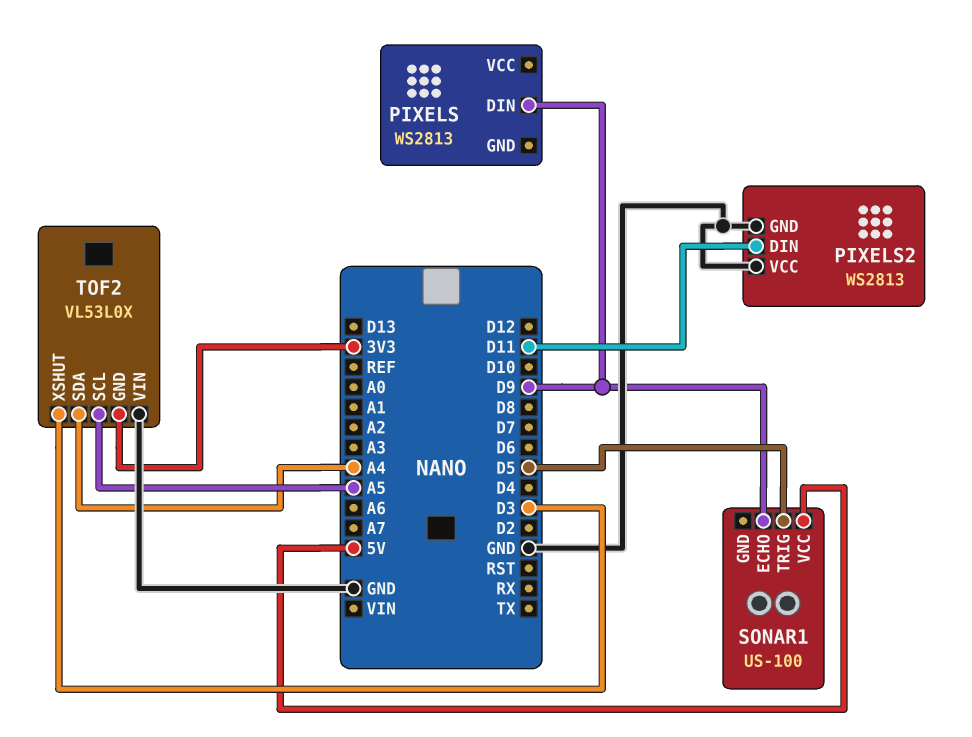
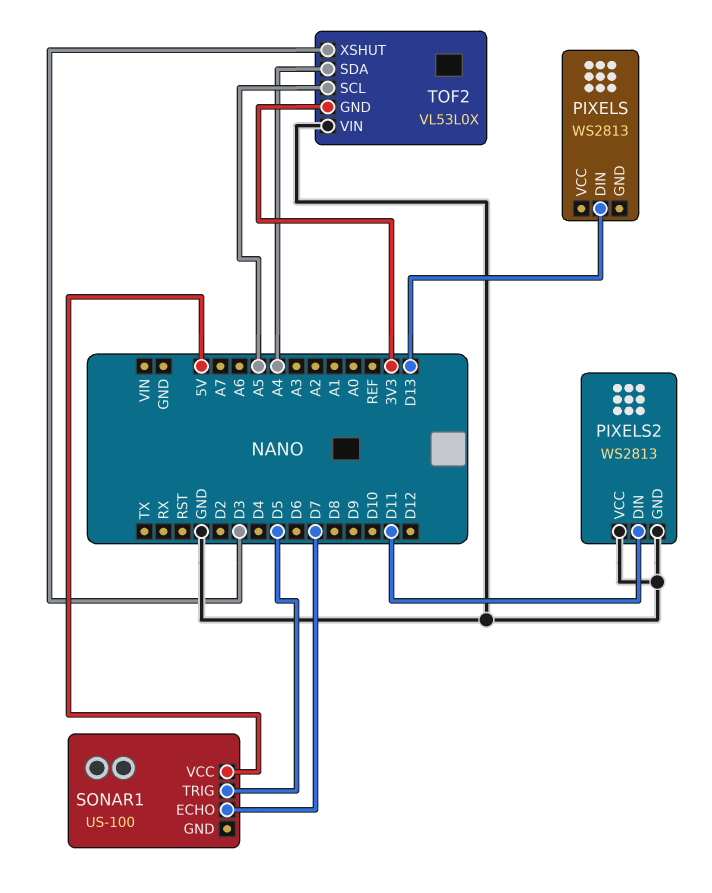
PIXELS pin DIN: D9 -> D13
SONAR1 pin ECHO: D9 -> D7

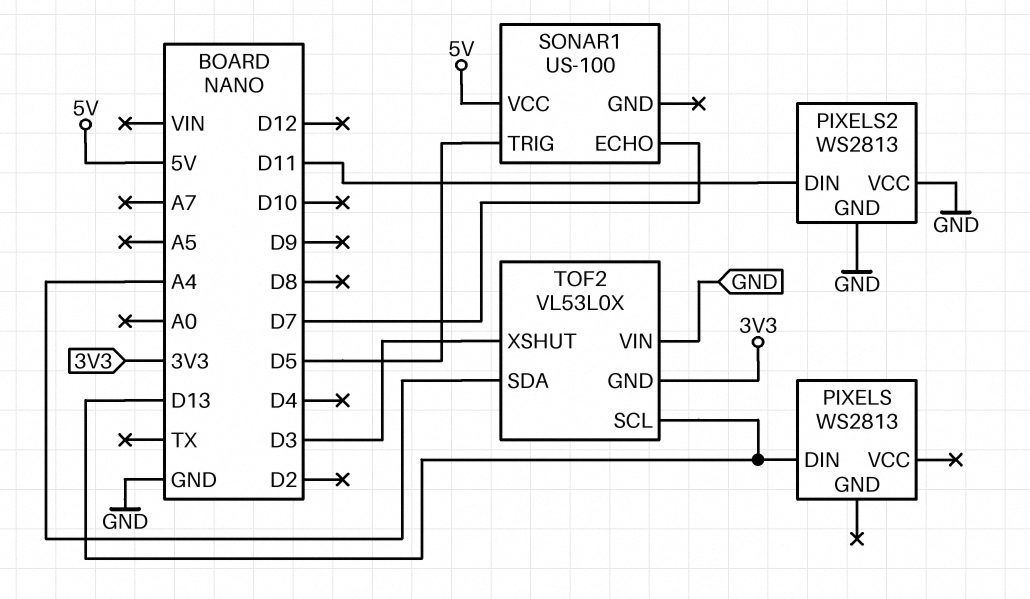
TOF2 pin SCL: A5 -> D13

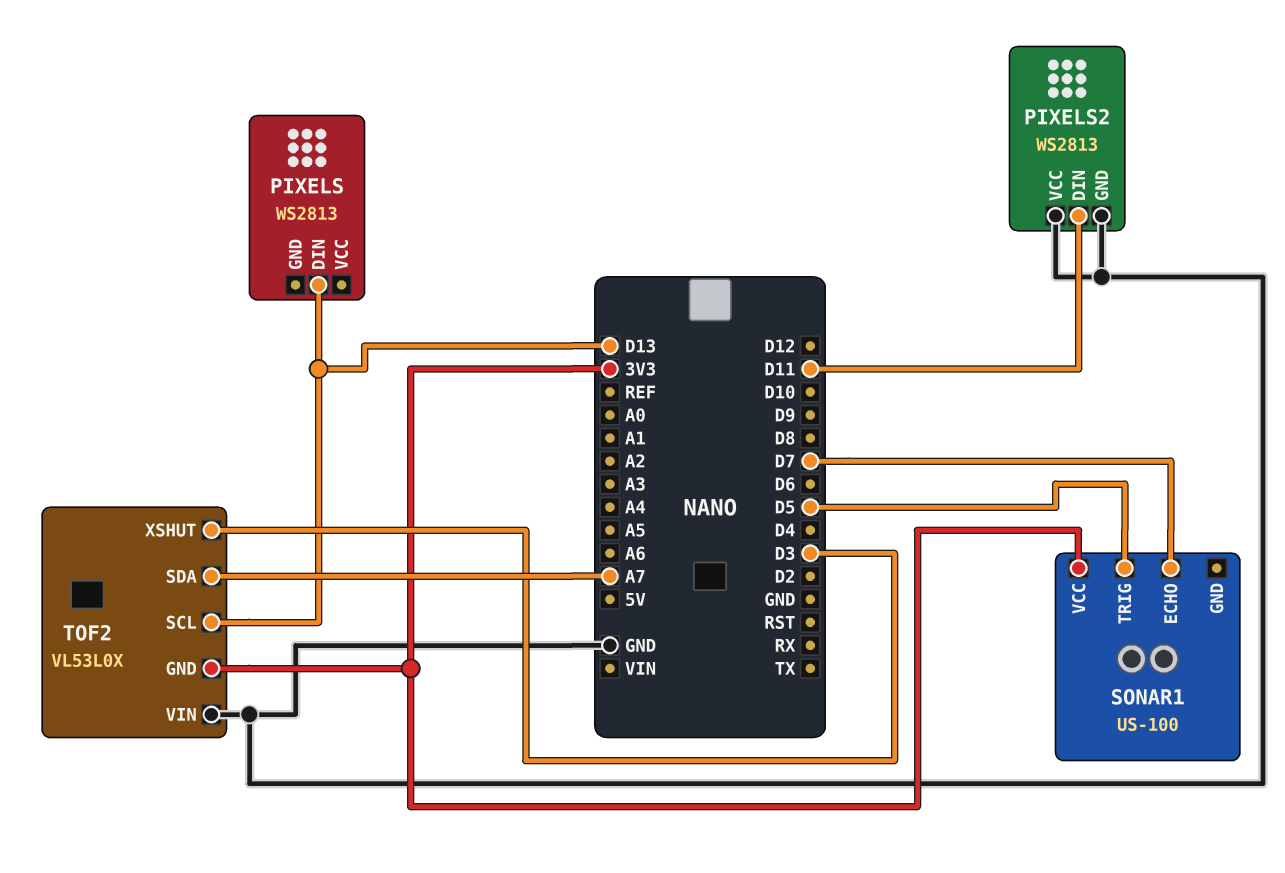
SONAR1 pin VCC: 5V -> 3V3
TOF2 pin SDA: A4 -> A7

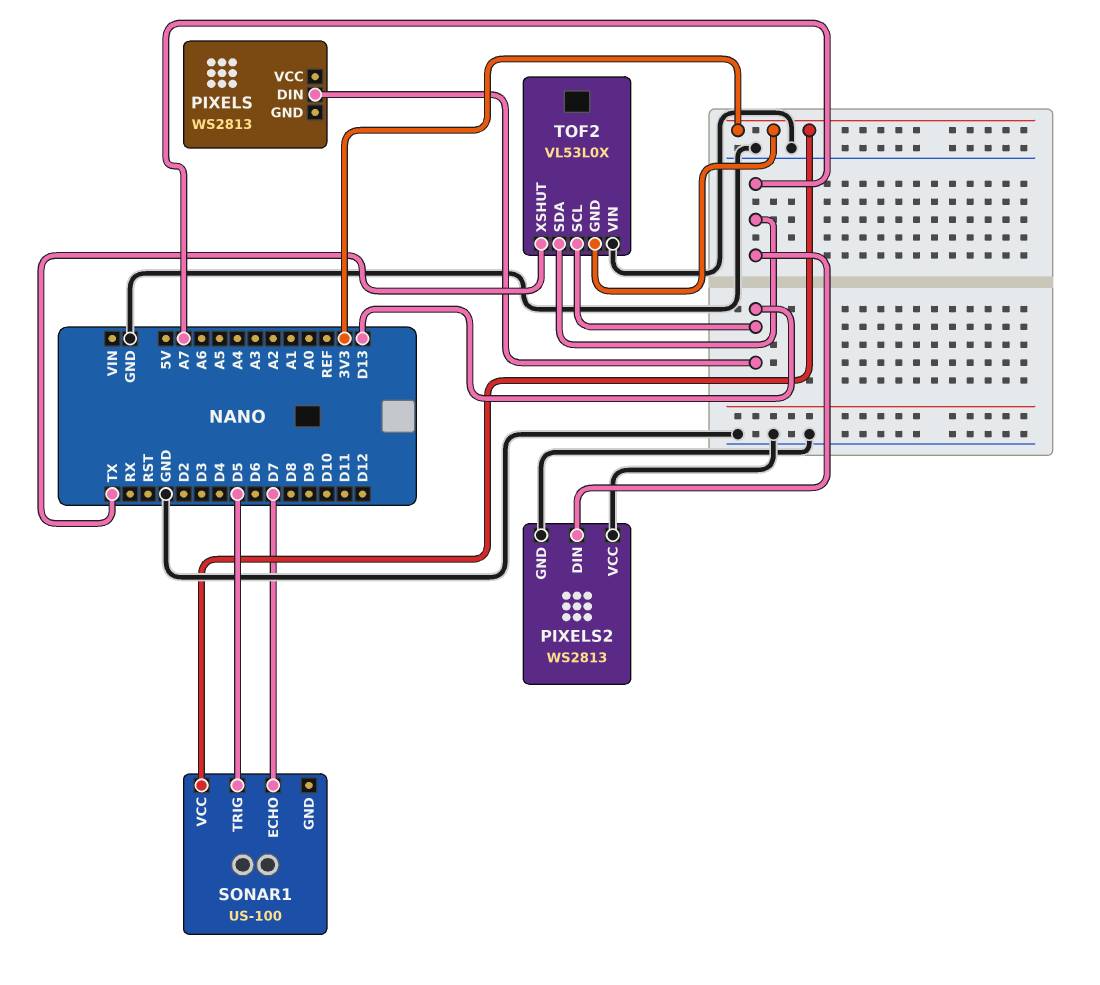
PIXELS2 pin DIN: D11 -> A7
TOF2 pin XSHUT: D3 -> TX

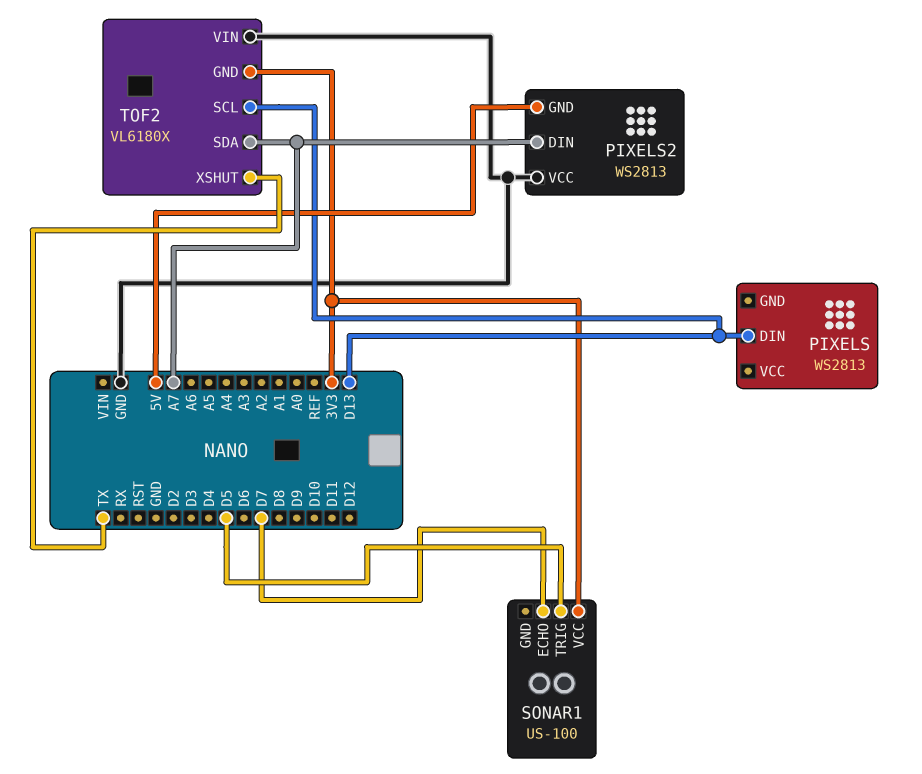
PIXELS2 pin GND: GND -> 5V
TOF2: VL53L0X -> VL6180X

